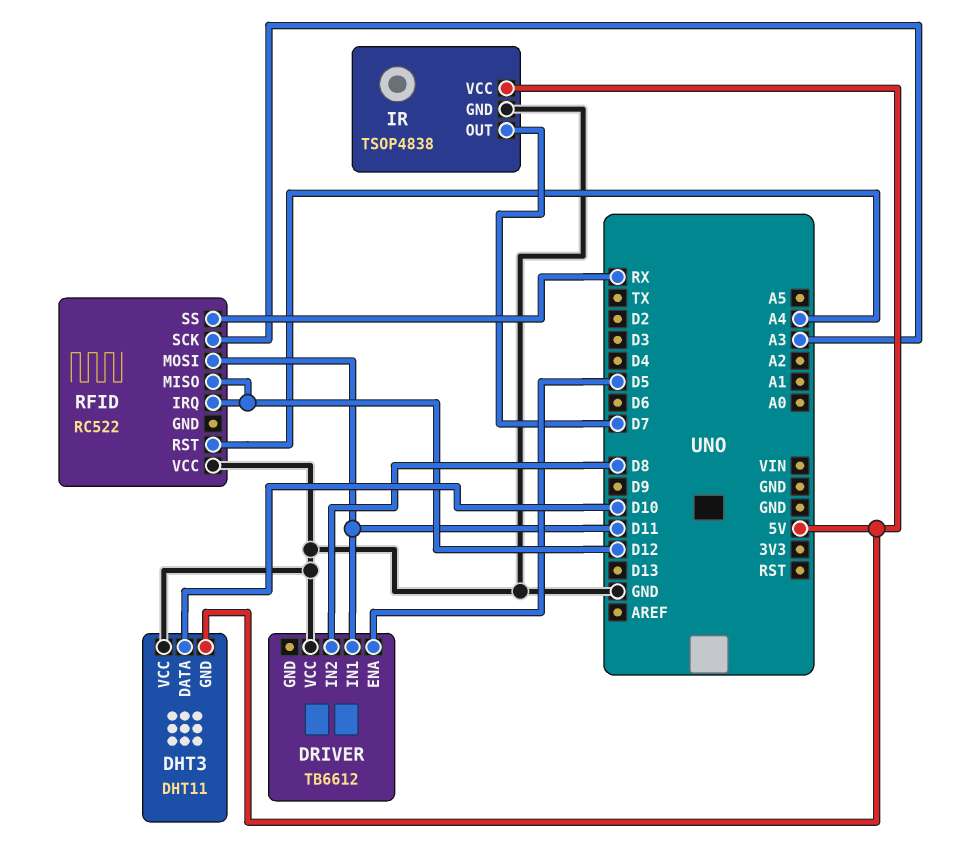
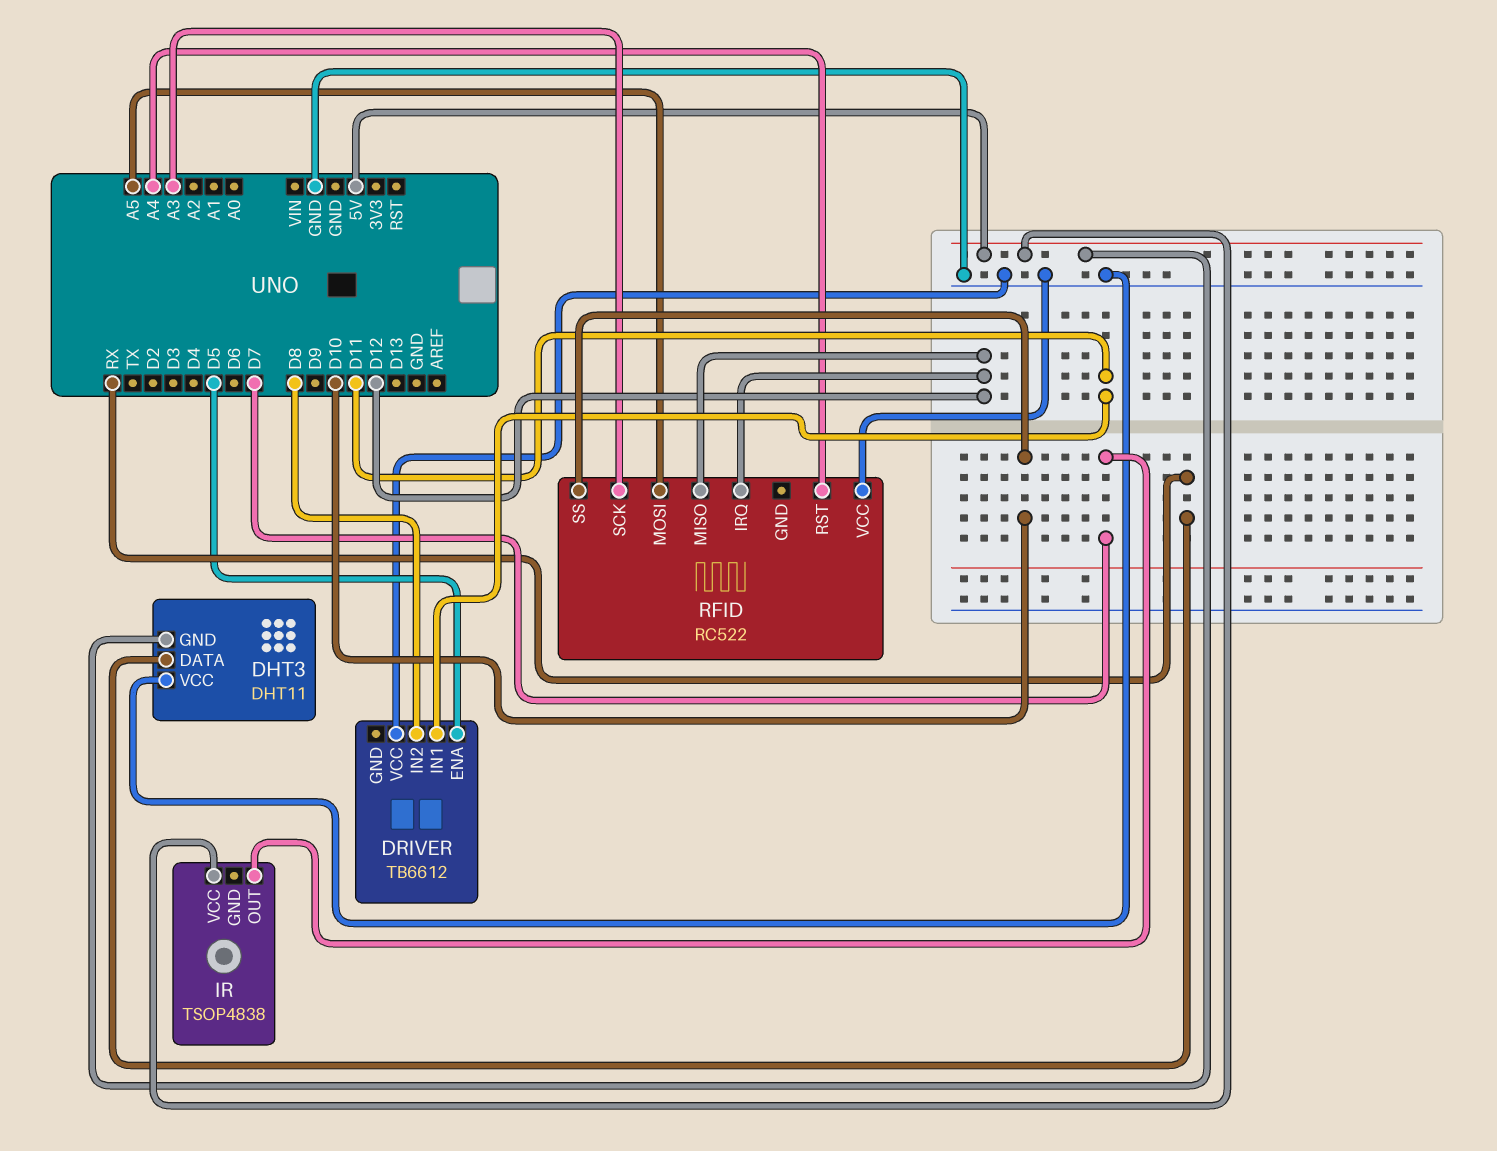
DHT3 pin DATA: D10 -> RX
IR pin GND: GND -> none
RFID pin MOSI: D11 -> A5
RFID pin SS: RX -> D10

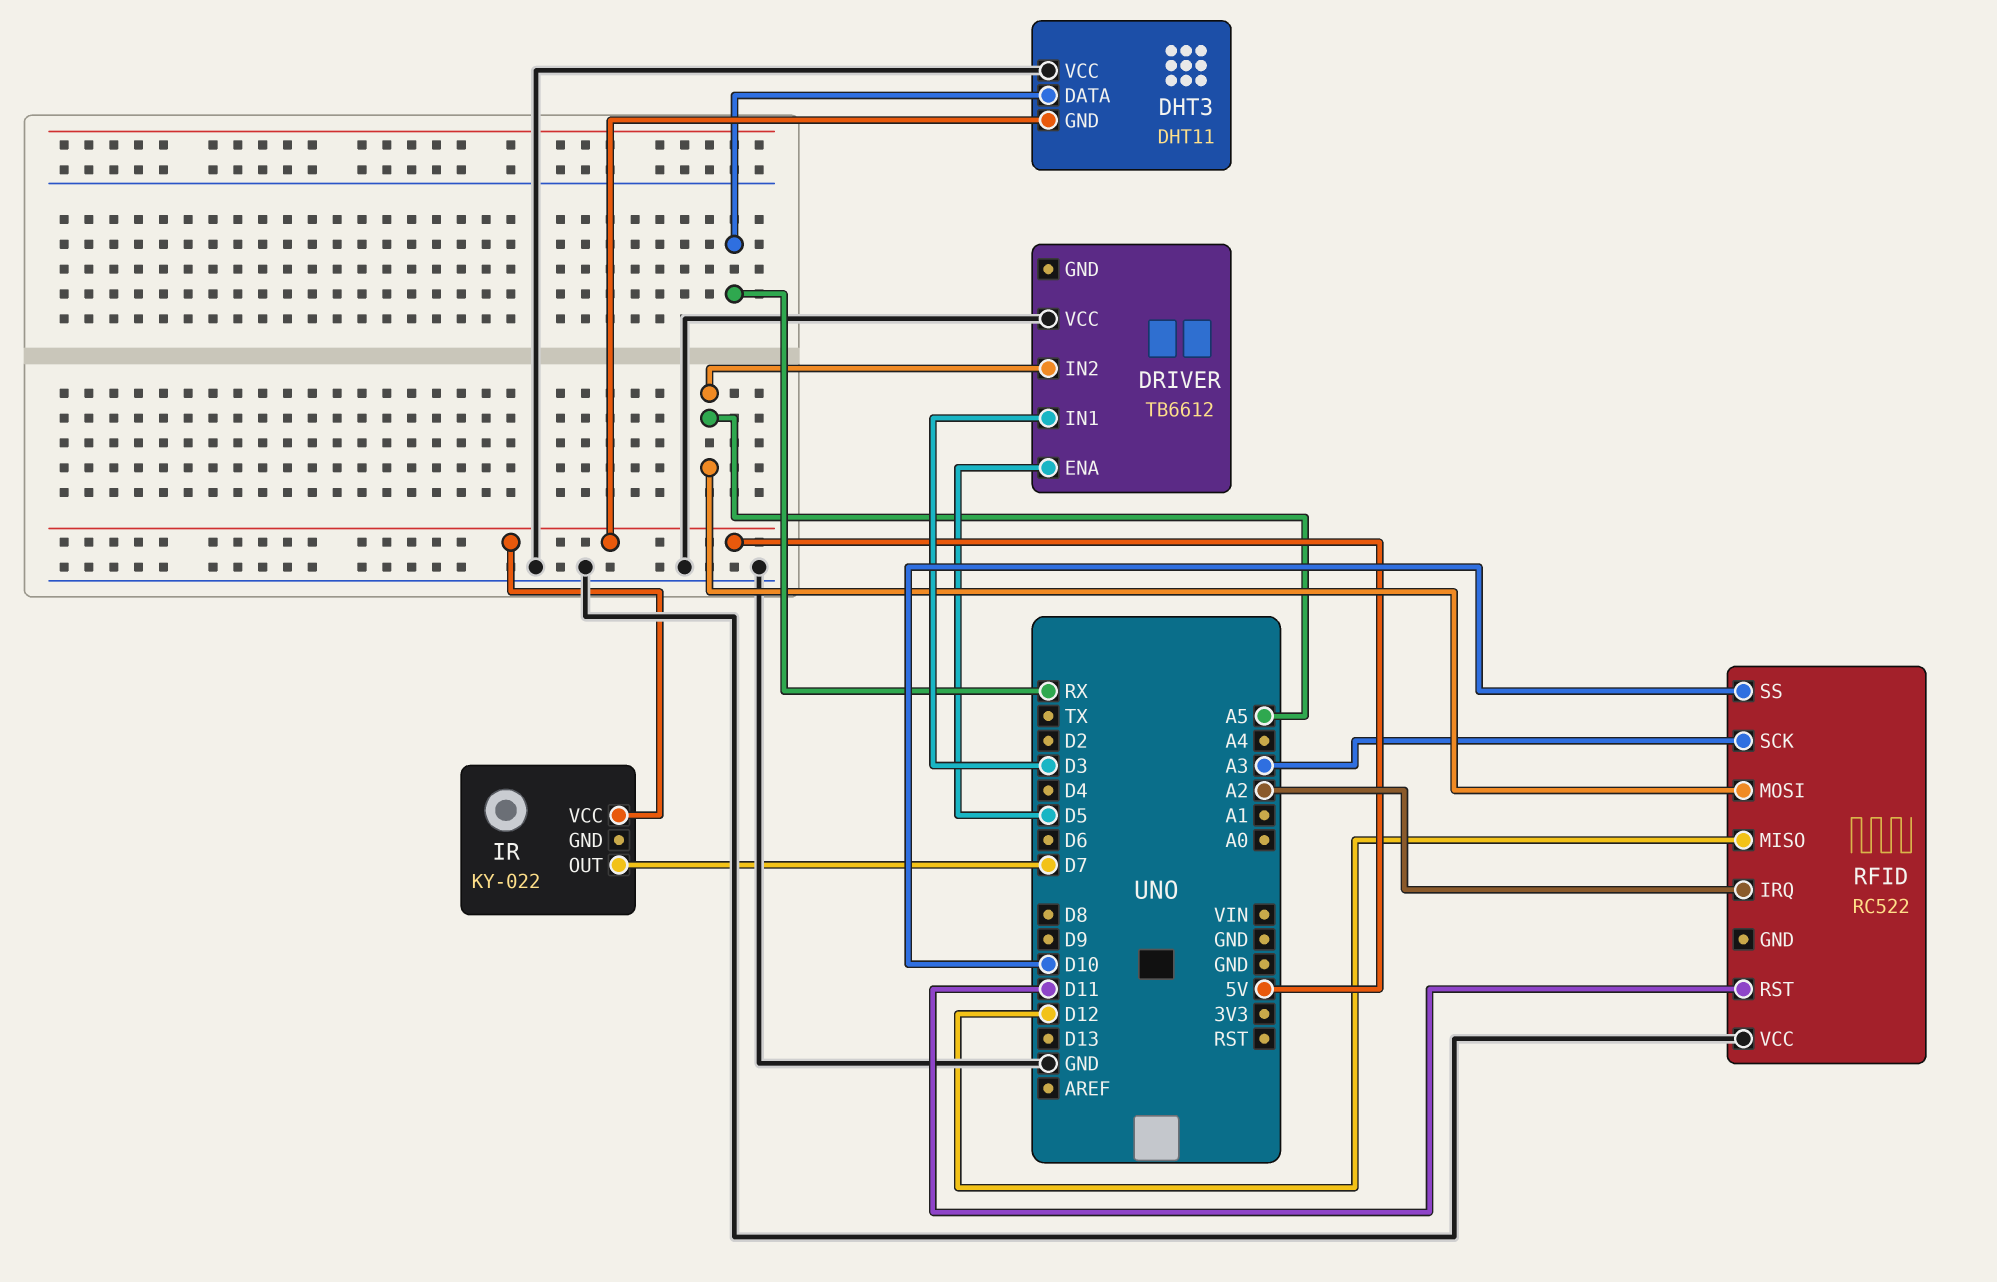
DRIVER pin IN1: D11 -> D3
DRIVER pin IN2: D8 -> A5
IR: TSOP4838 -> KY-022
RFID pin IRQ: D12 -> A2
RFID pin RST: A4 -> D11

